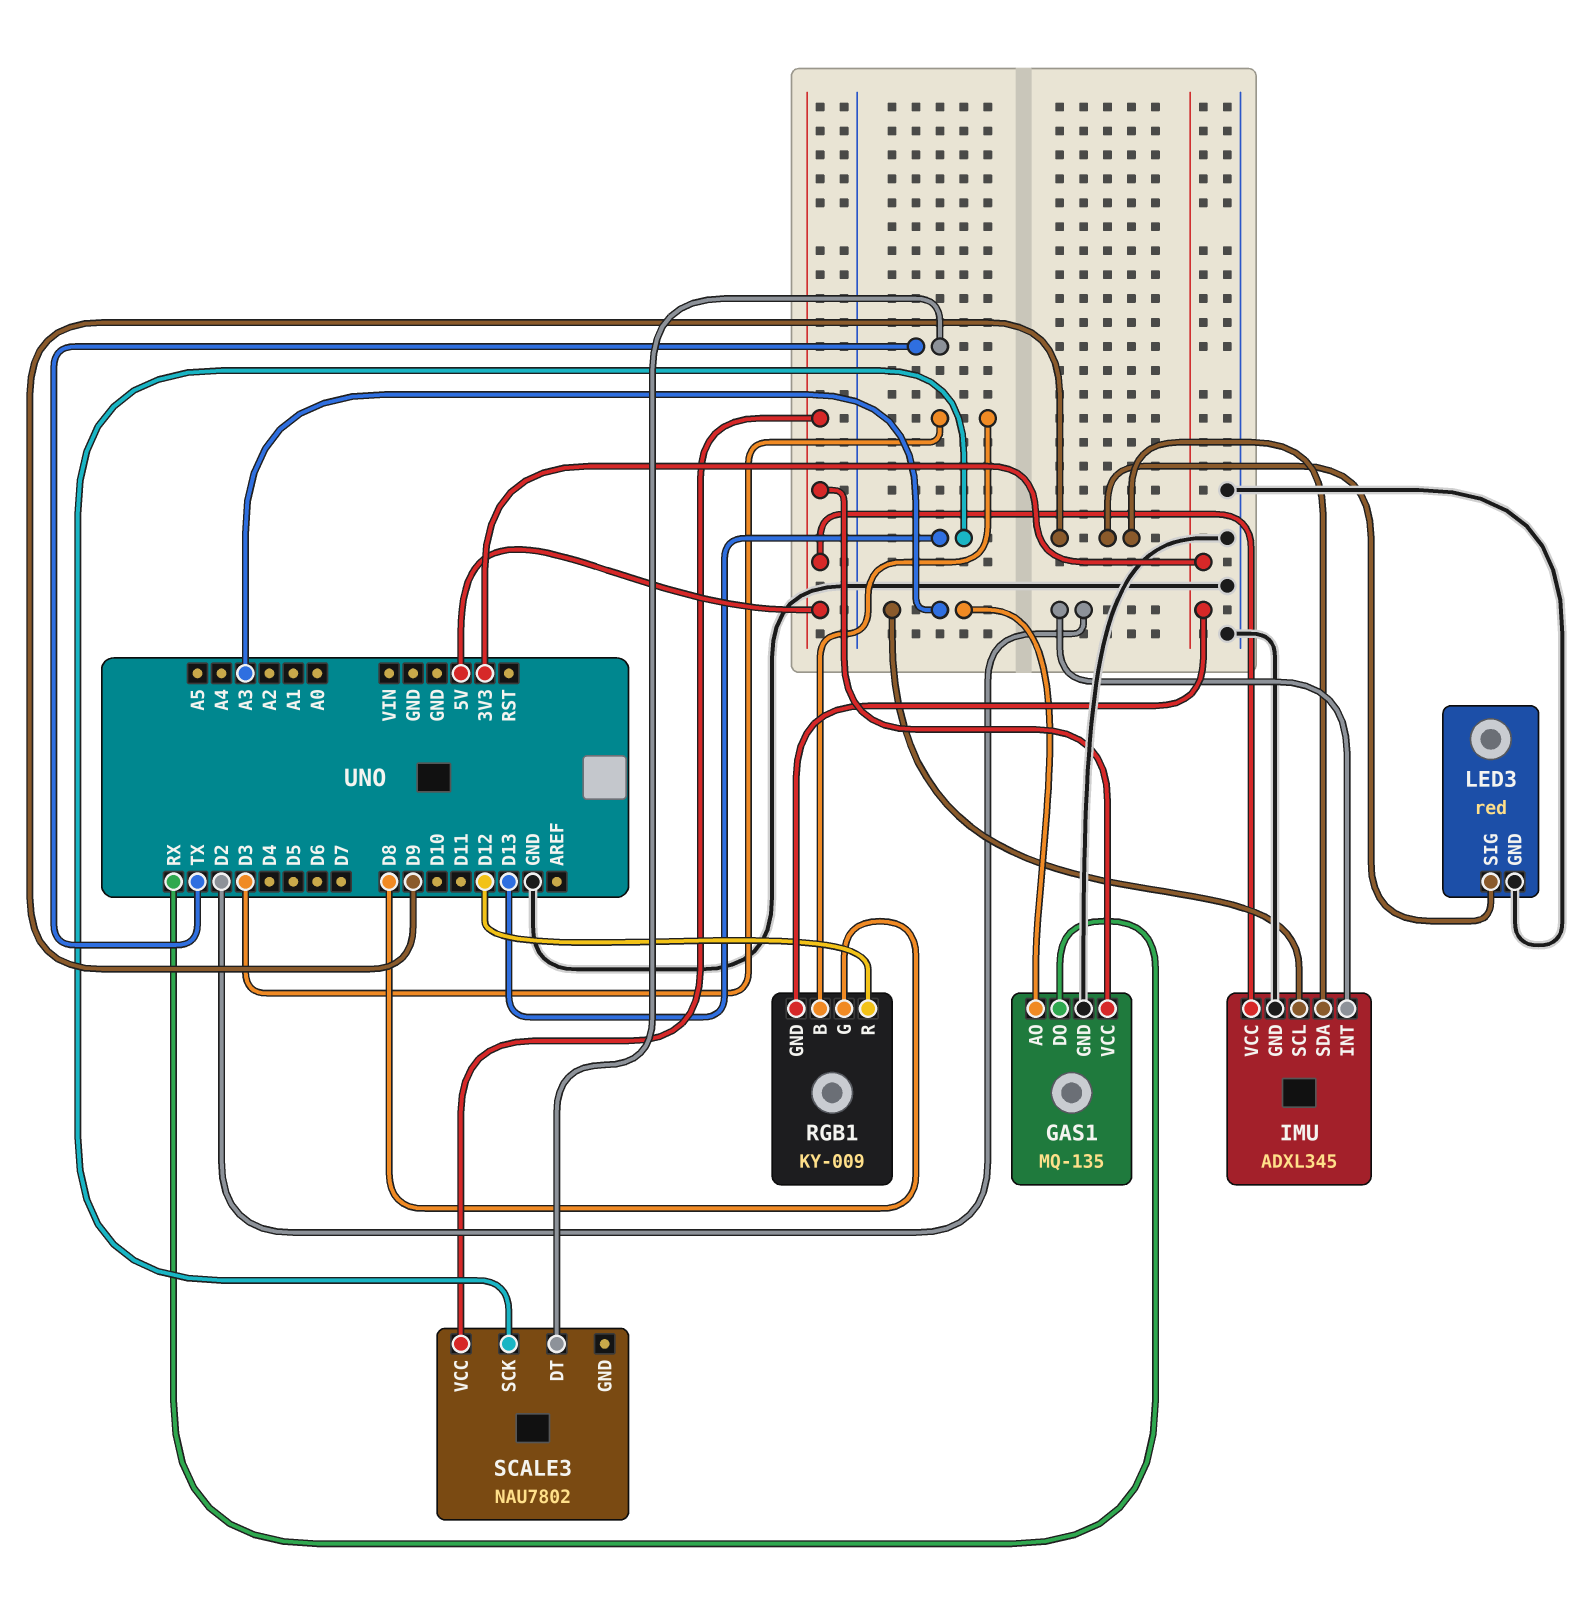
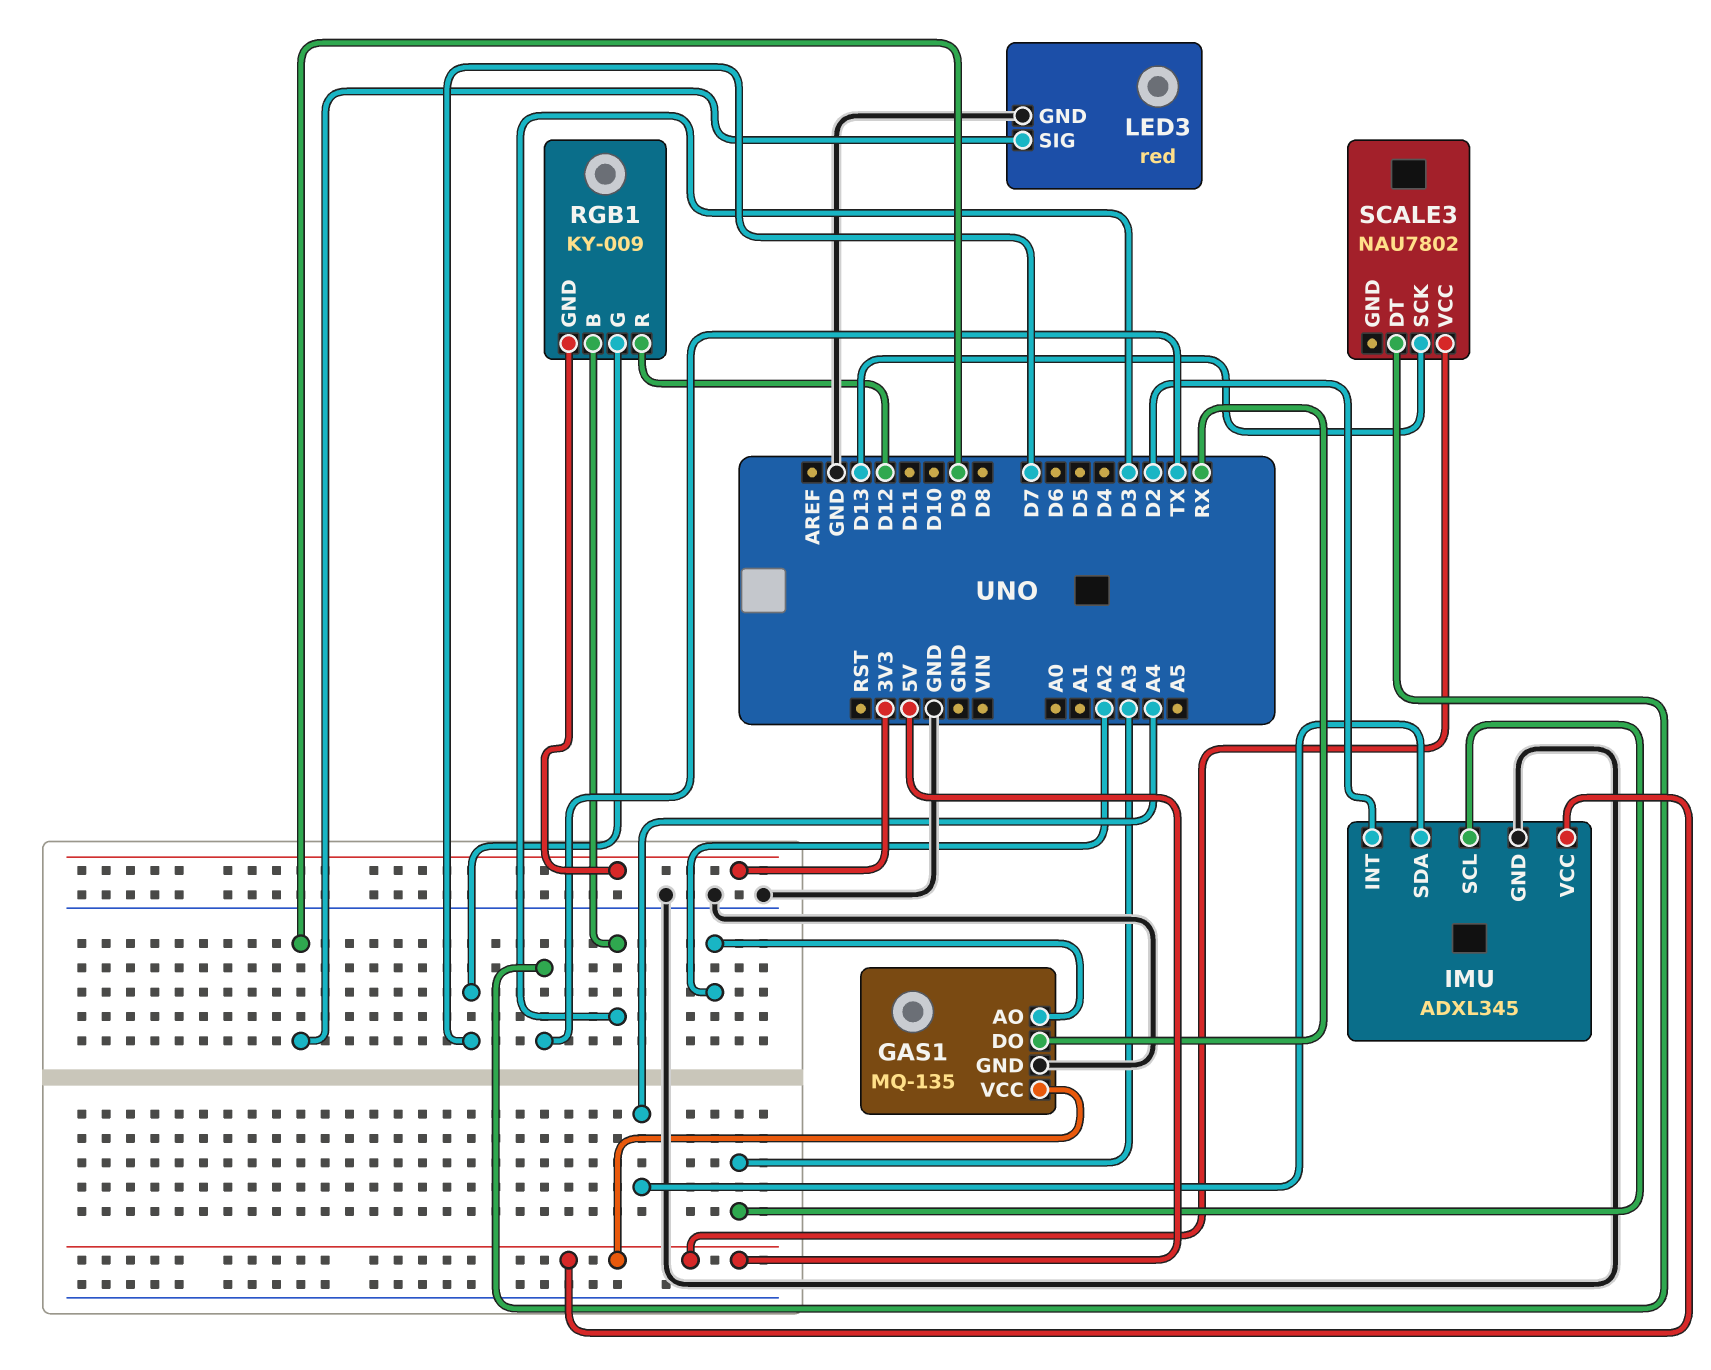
GAS1 pin AO: A3 -> A2
IMU pin SDA: D9 -> A4
RGB1 pin G: D8 -> D7

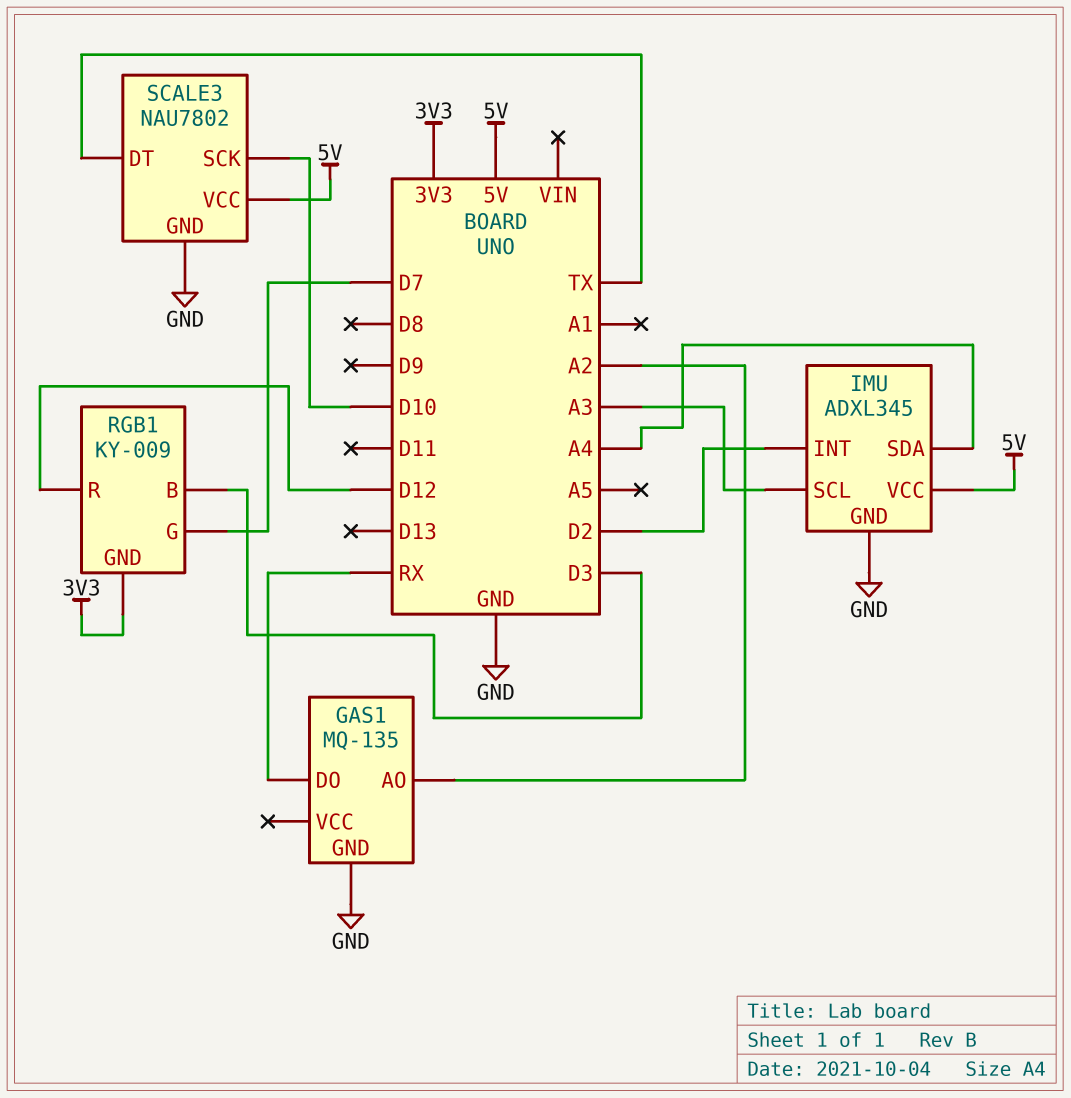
GAS1 pin VCC: 5V -> none
LED3: red -> none
LED3 pin GND: GND -> none
LED3 pin SIG: D9 -> none
SCALE3 pin GND: none -> GND
SCALE3 pin SCK: D13 -> D10

